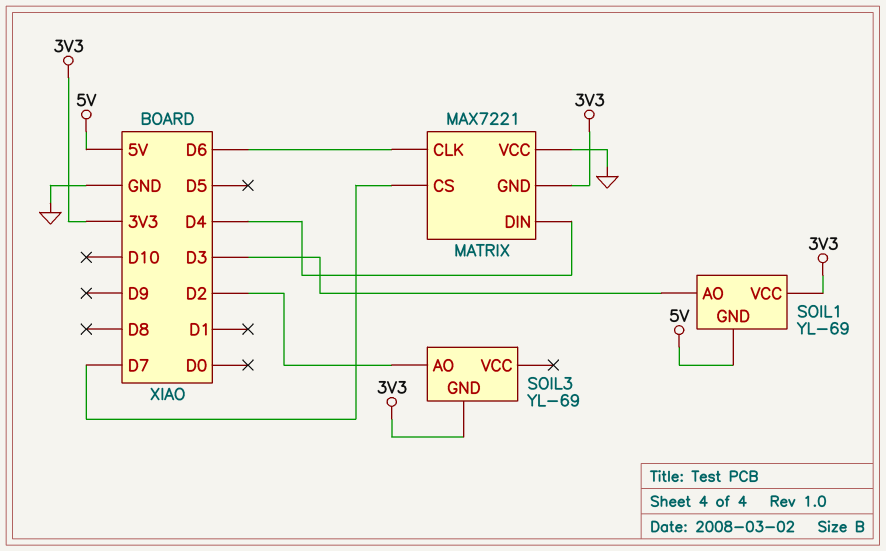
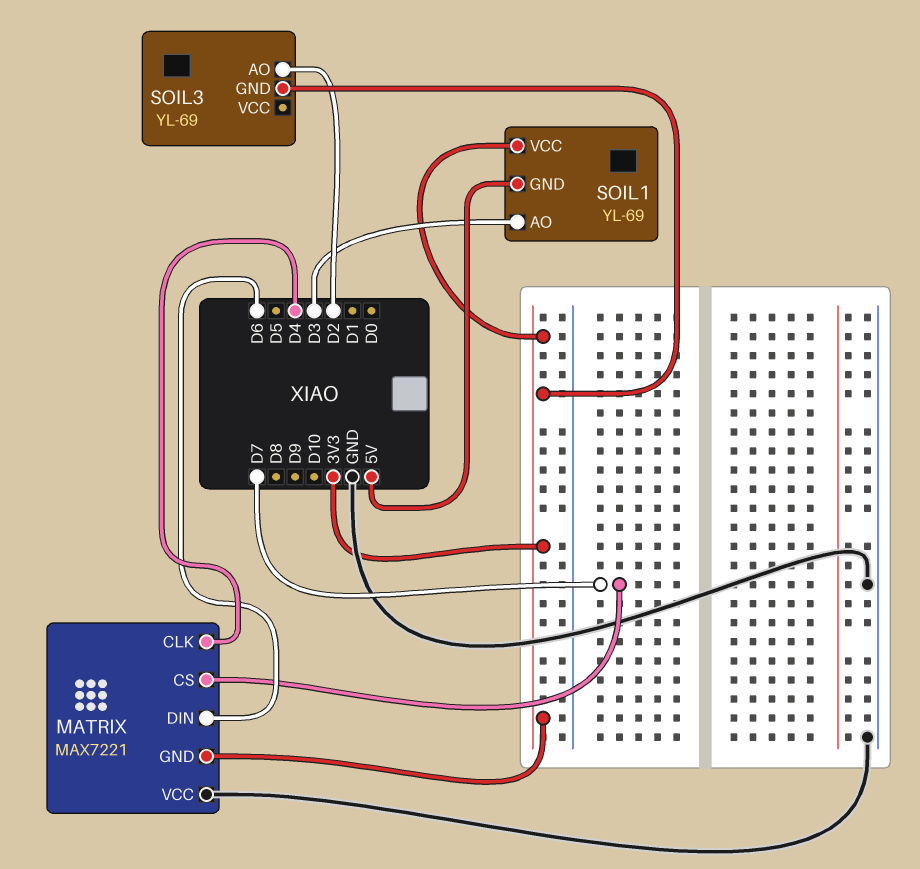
MATRIX pin CLK: D6 -> D4
MATRIX pin DIN: D4 -> D6

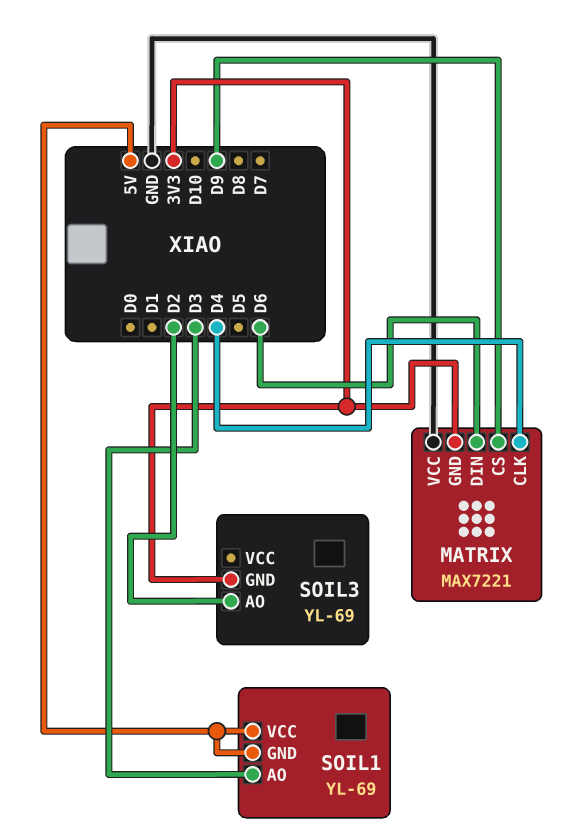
MATRIX pin CS: D7 -> D9
SOIL1 pin VCC: 3V3 -> 5V

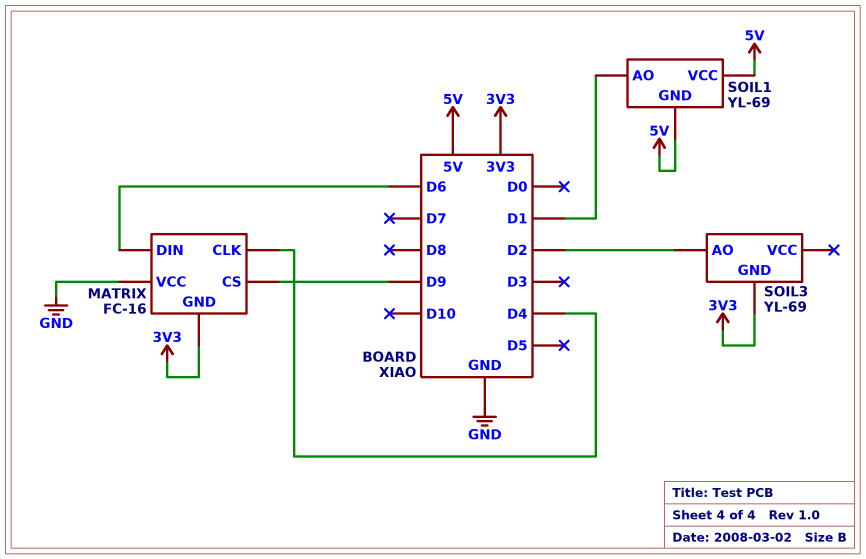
MATRIX: MAX7221 -> FC-16
SOIL1 pin AO: D3 -> D1

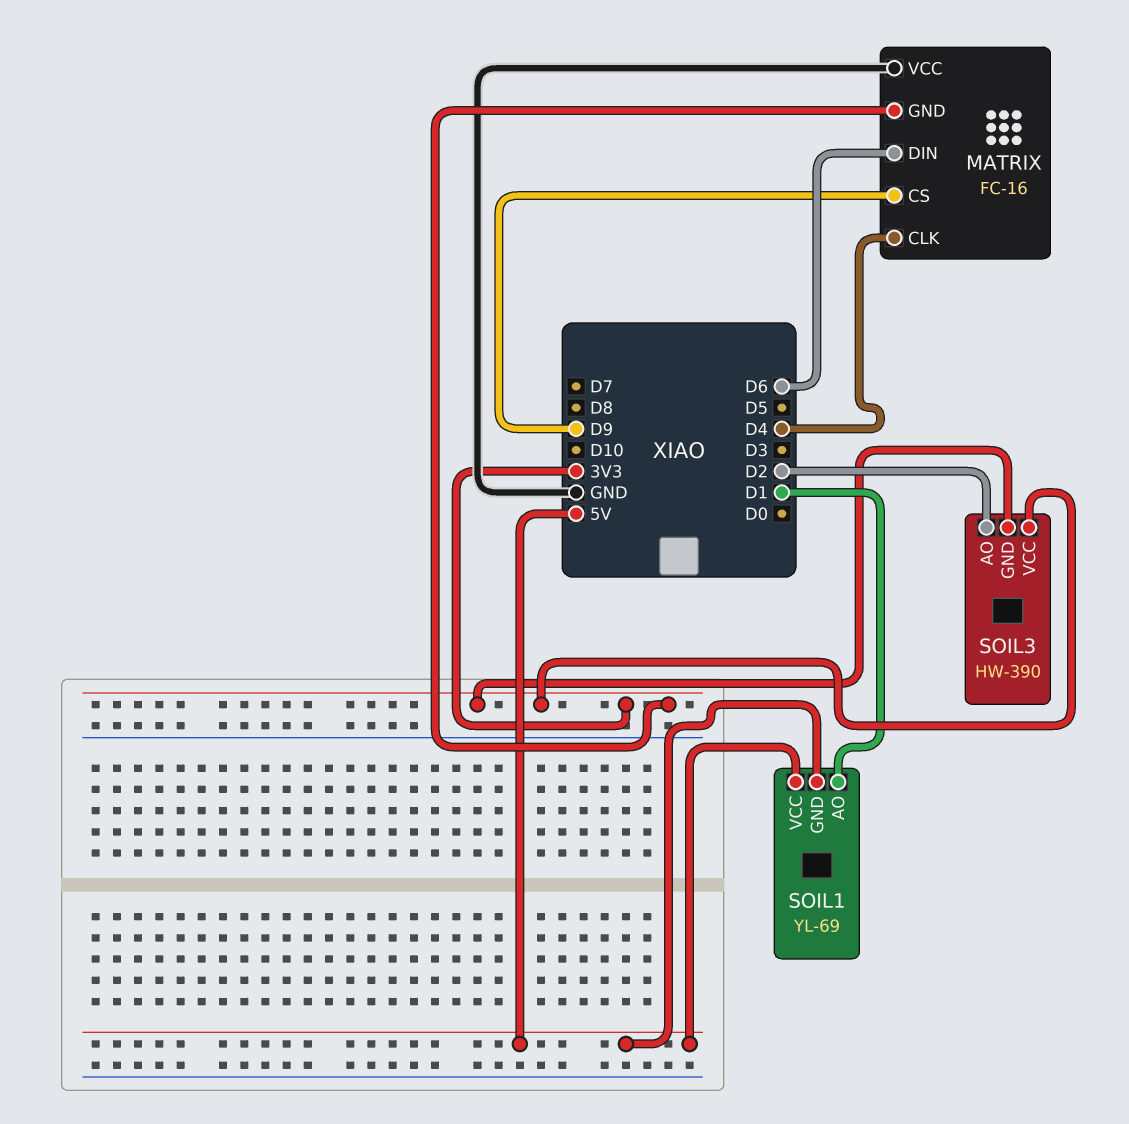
SOIL3: YL-69 -> HW-390
SOIL3 pin VCC: none -> 3V3

